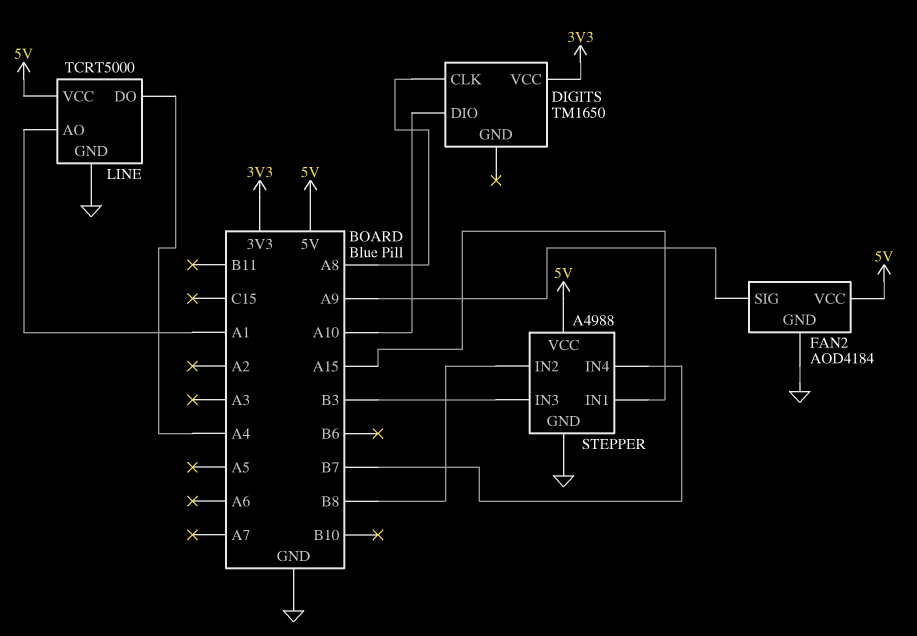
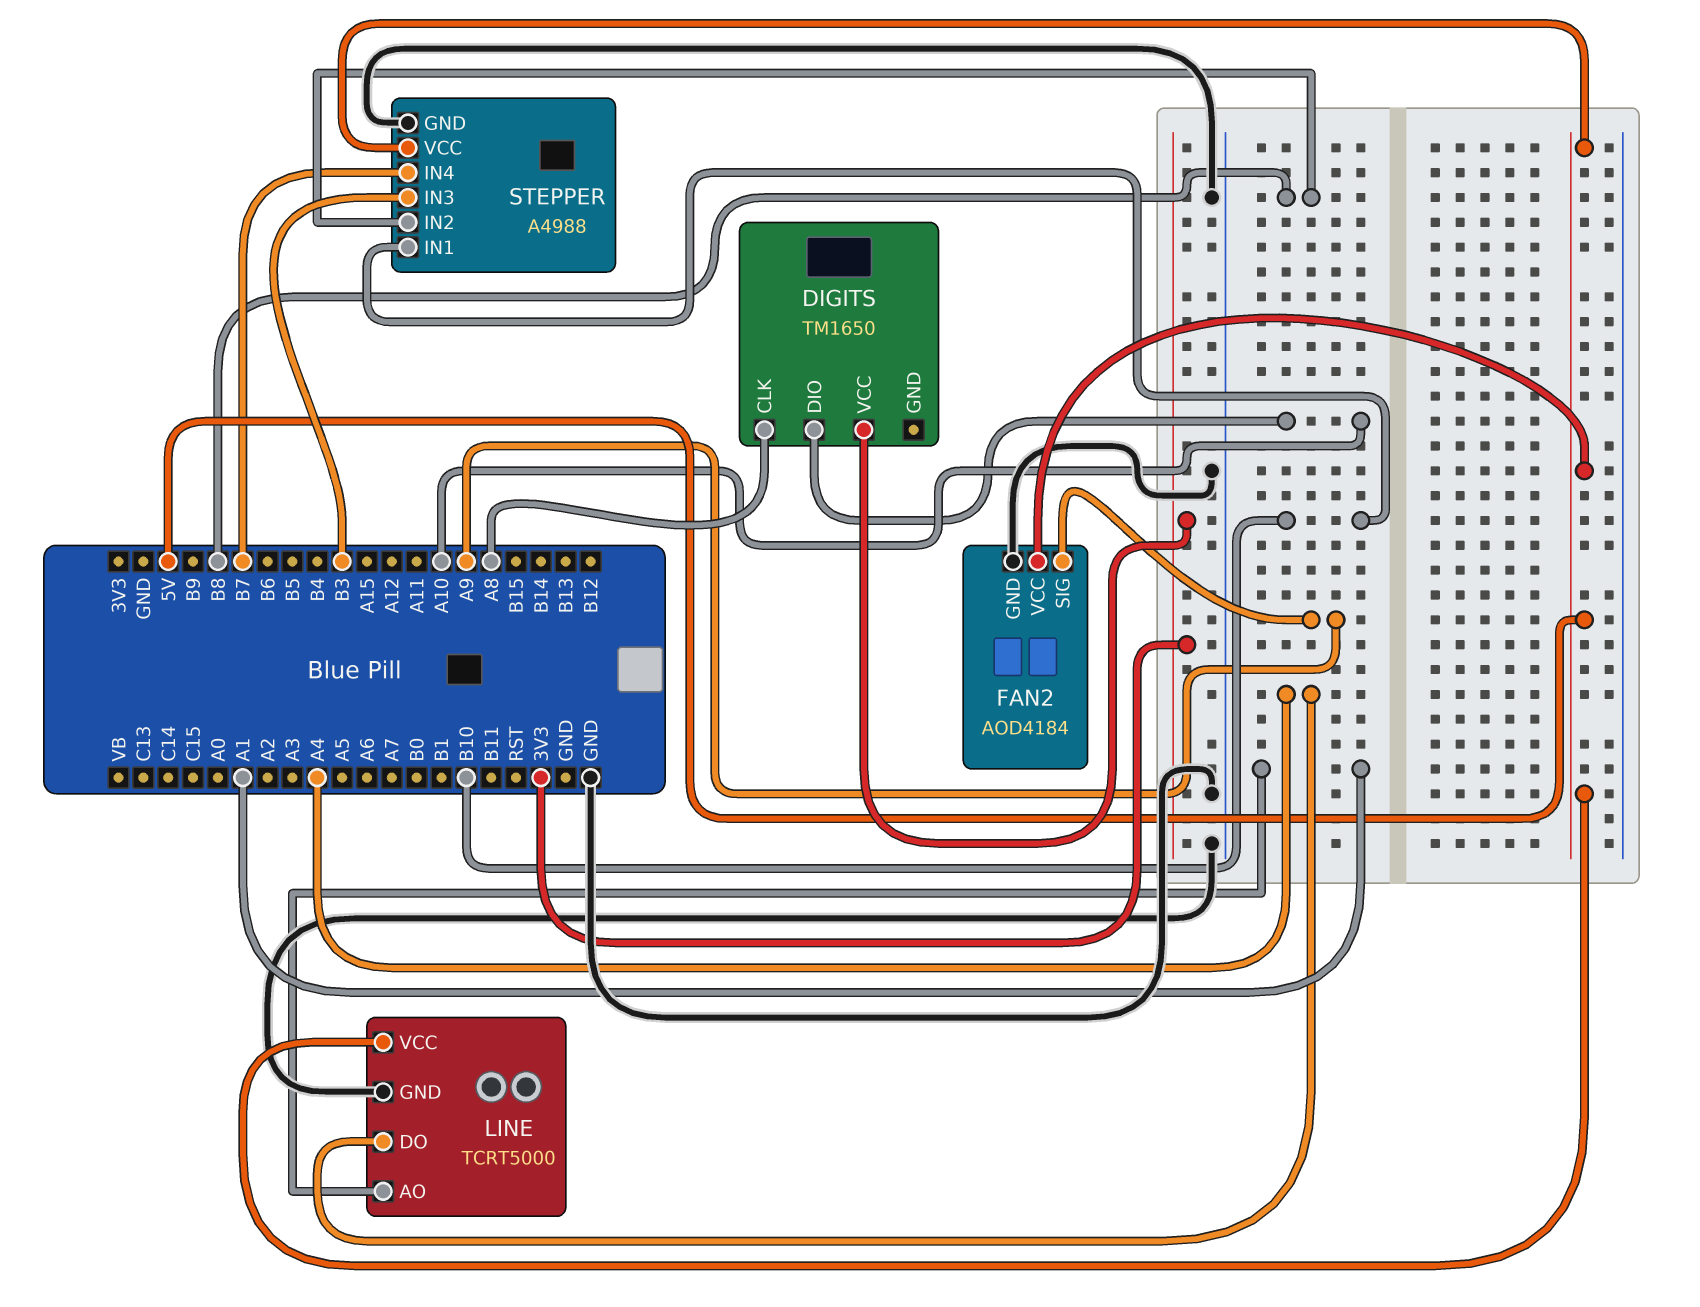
STEPPER pin IN1: A15 -> B10

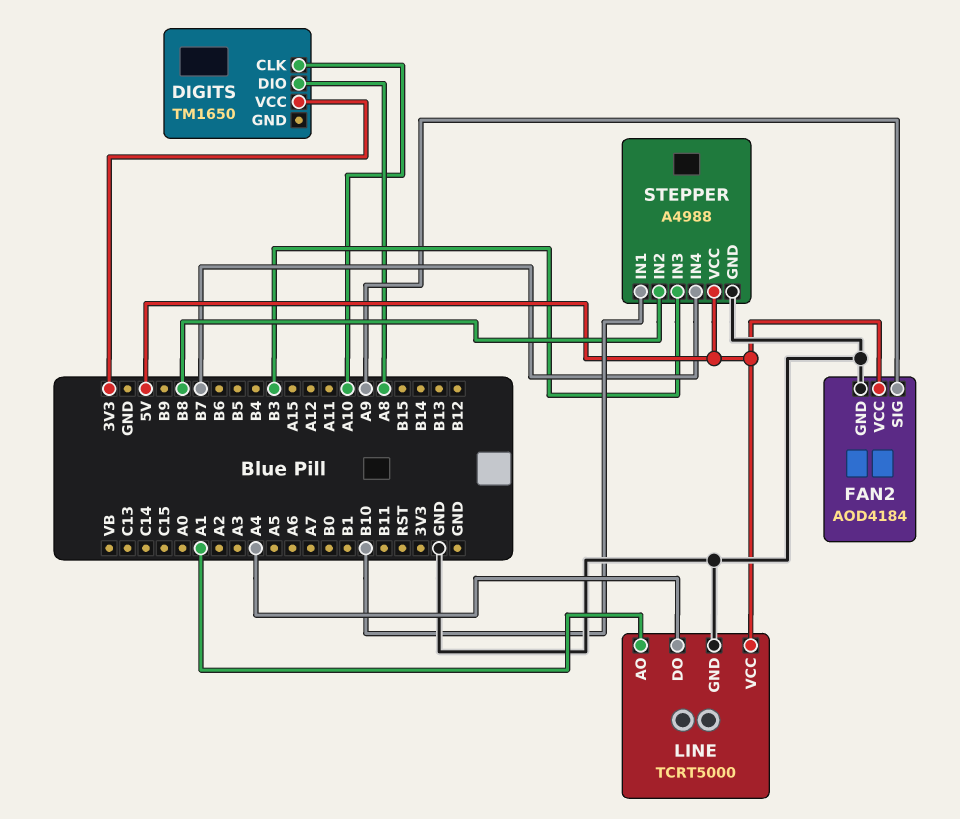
DIGITS pin CLK: A8 -> A10
DIGITS pin DIO: A10 -> A8

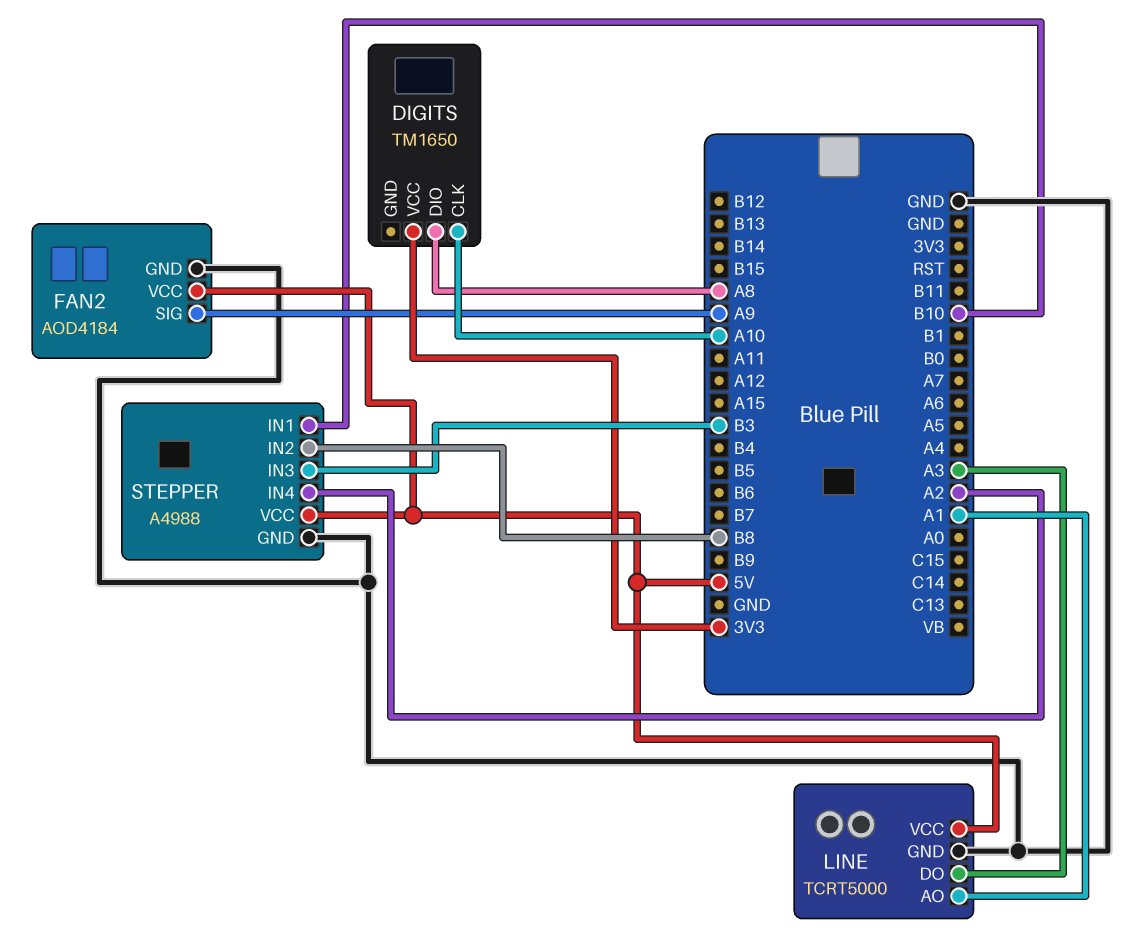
LINE pin DO: A4 -> A3
STEPPER pin IN4: B7 -> A2

